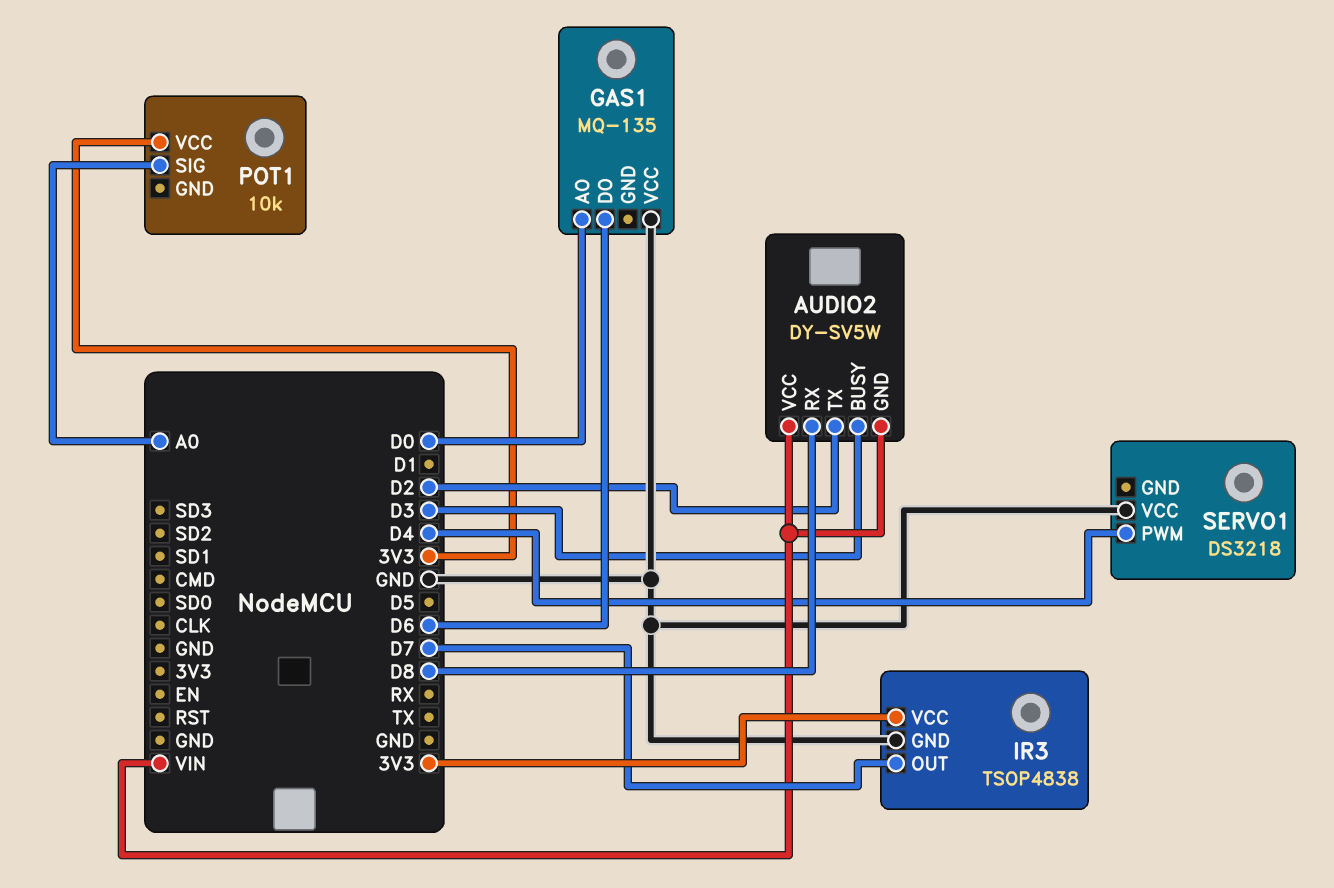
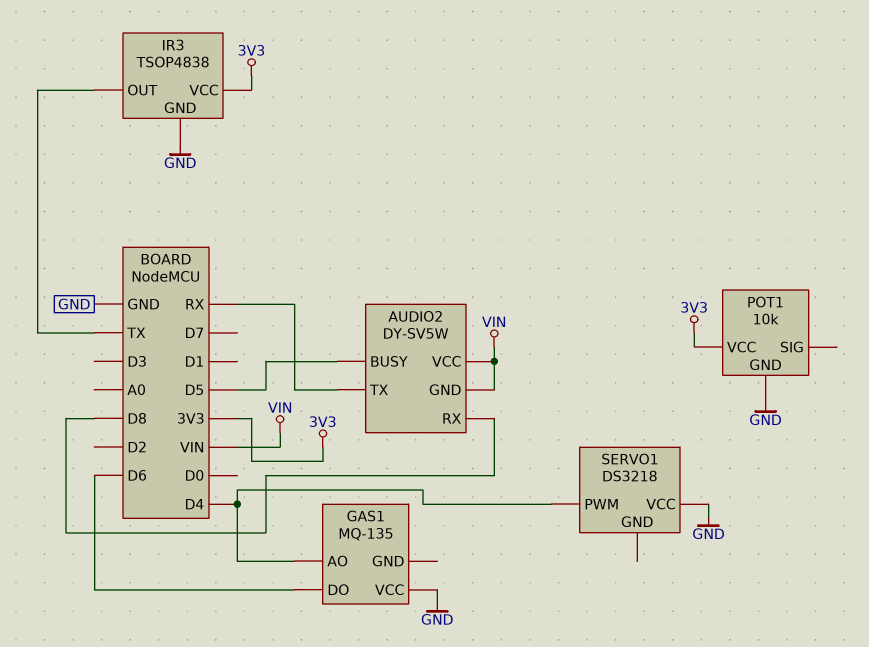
AUDIO2 pin BUSY: D3 -> D5
AUDIO2 pin TX: D2 -> RX
GAS1 pin AO: D0 -> D4
IR3 pin OUT: D7 -> TX
POT1 pin GND: none -> GND
POT1 pin SIG: A0 -> none

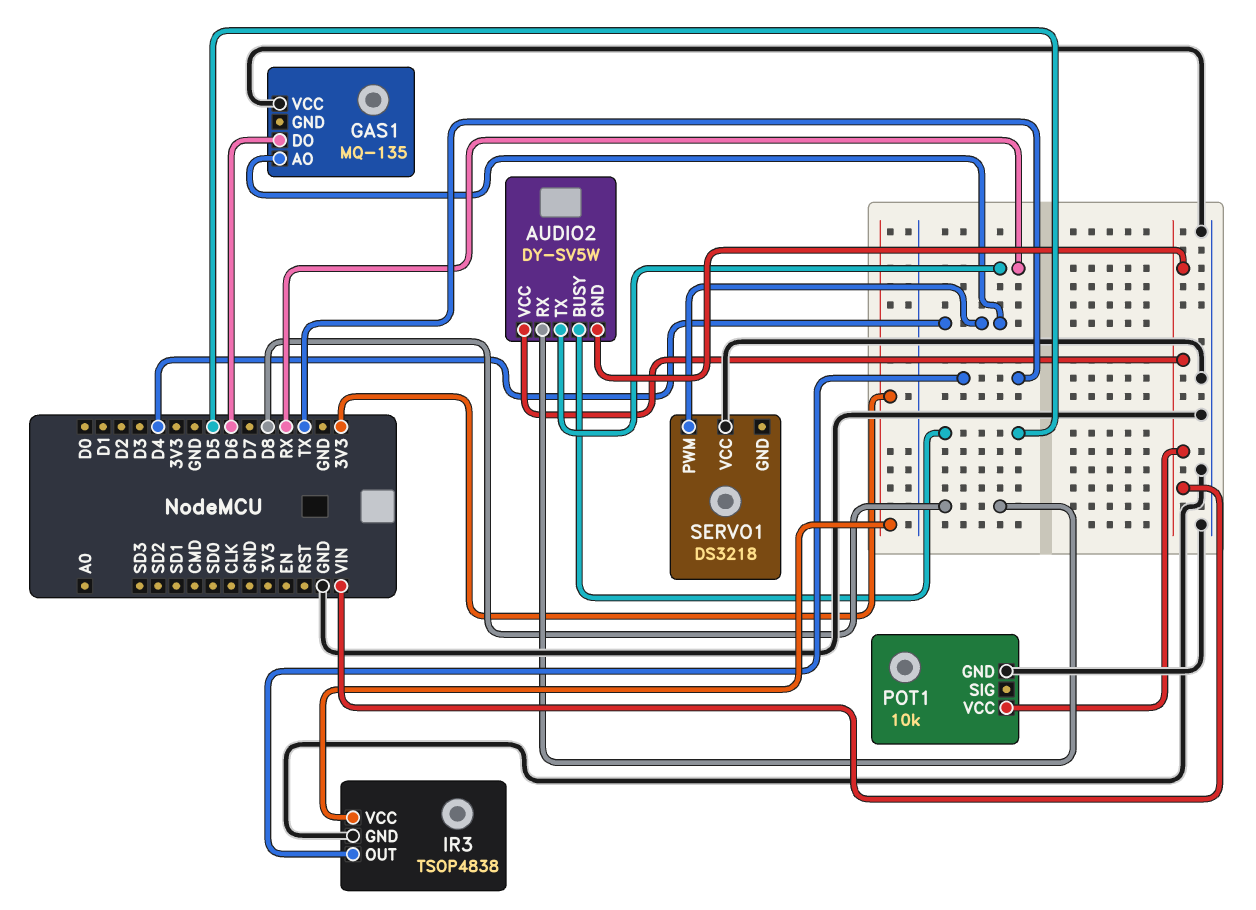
POT1 pin VCC: 3V3 -> VIN

